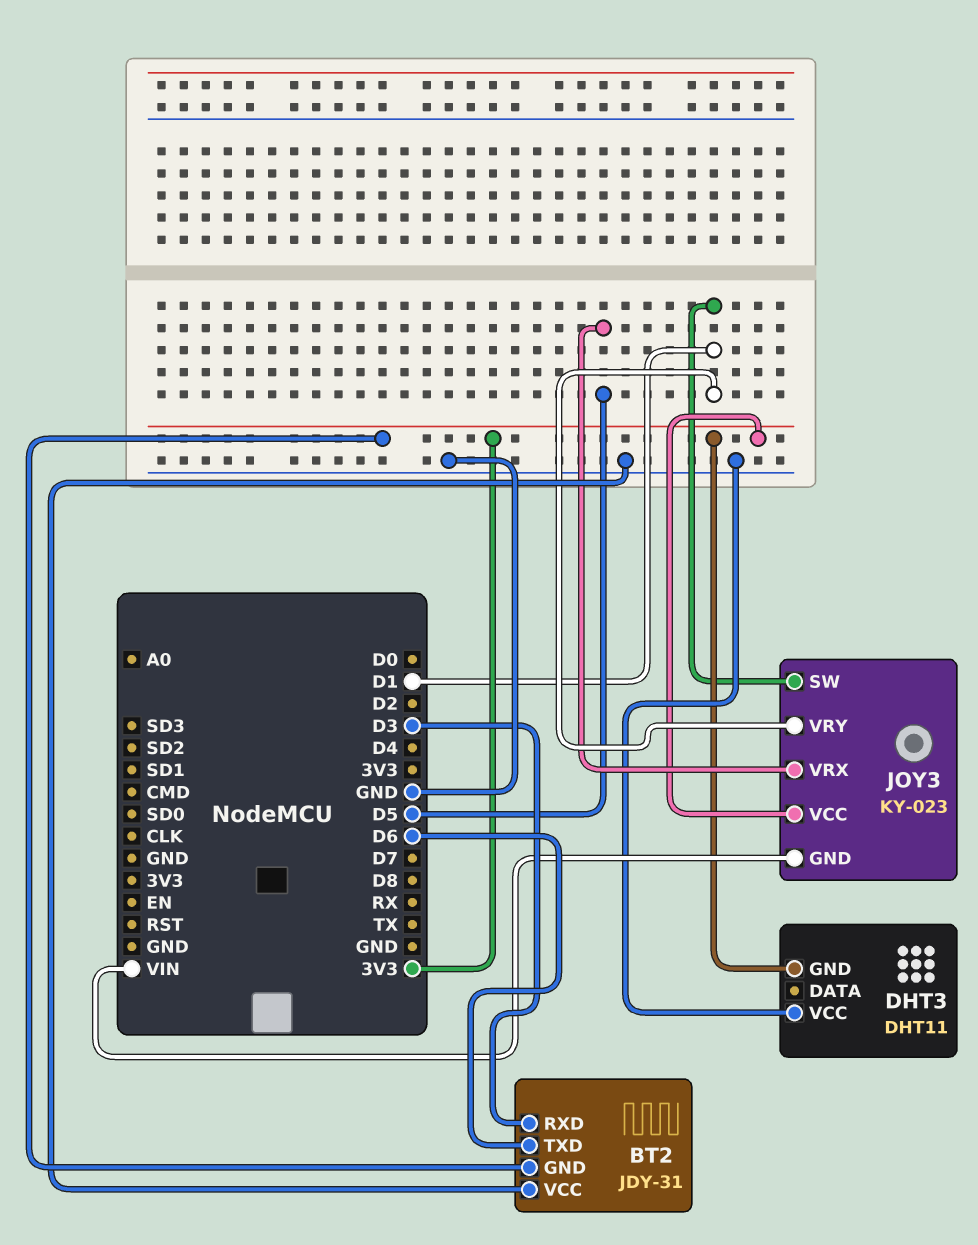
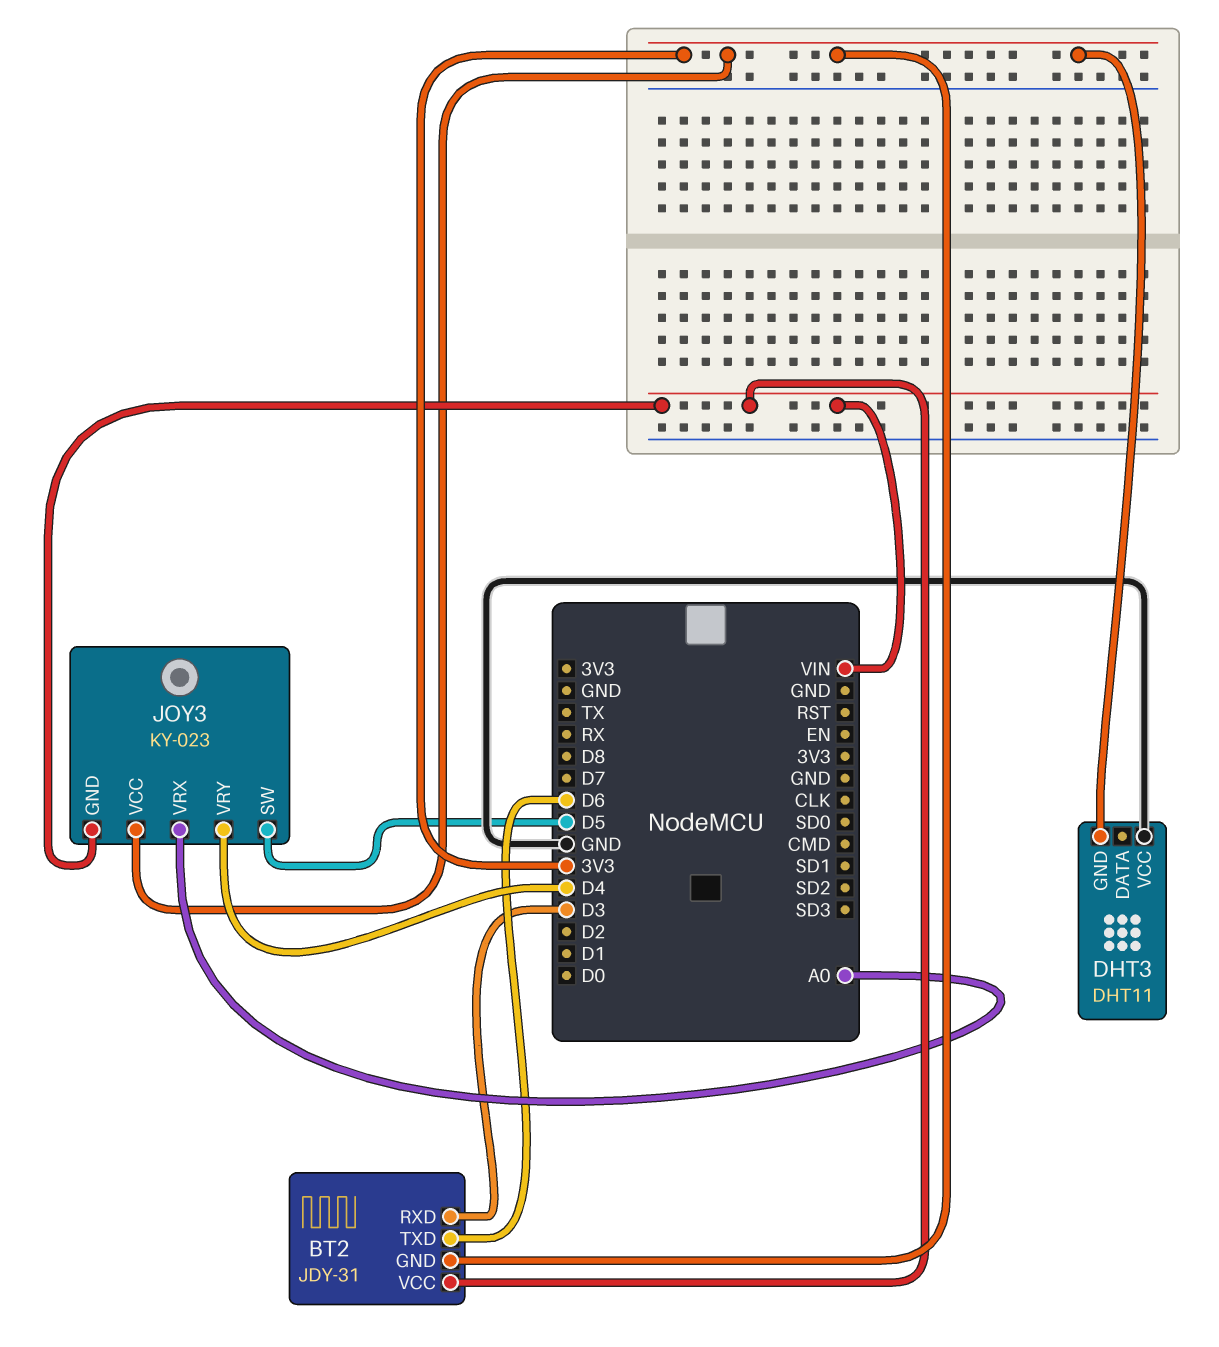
BT2 pin VCC: GND -> VIN
JOY3 pin SW: D1 -> D5
JOY3 pin VRX: D5 -> A0
JOY3 pin VRY: D1 -> D4

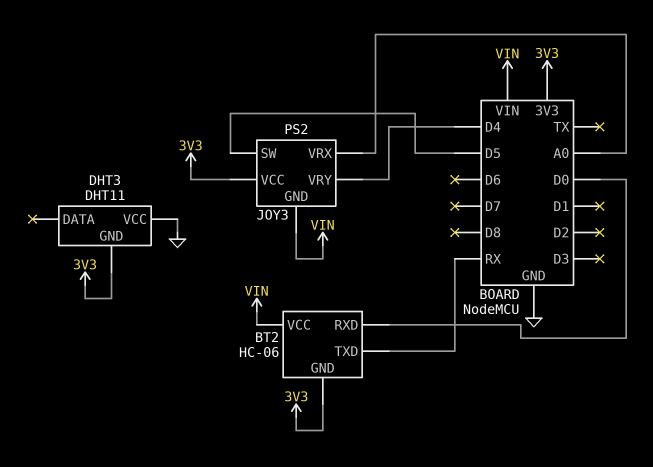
BT2: JDY-31 -> HC-06
BT2 pin RXD: D3 -> D0
BT2 pin TXD: D6 -> RX
JOY3: KY-023 -> PS2

